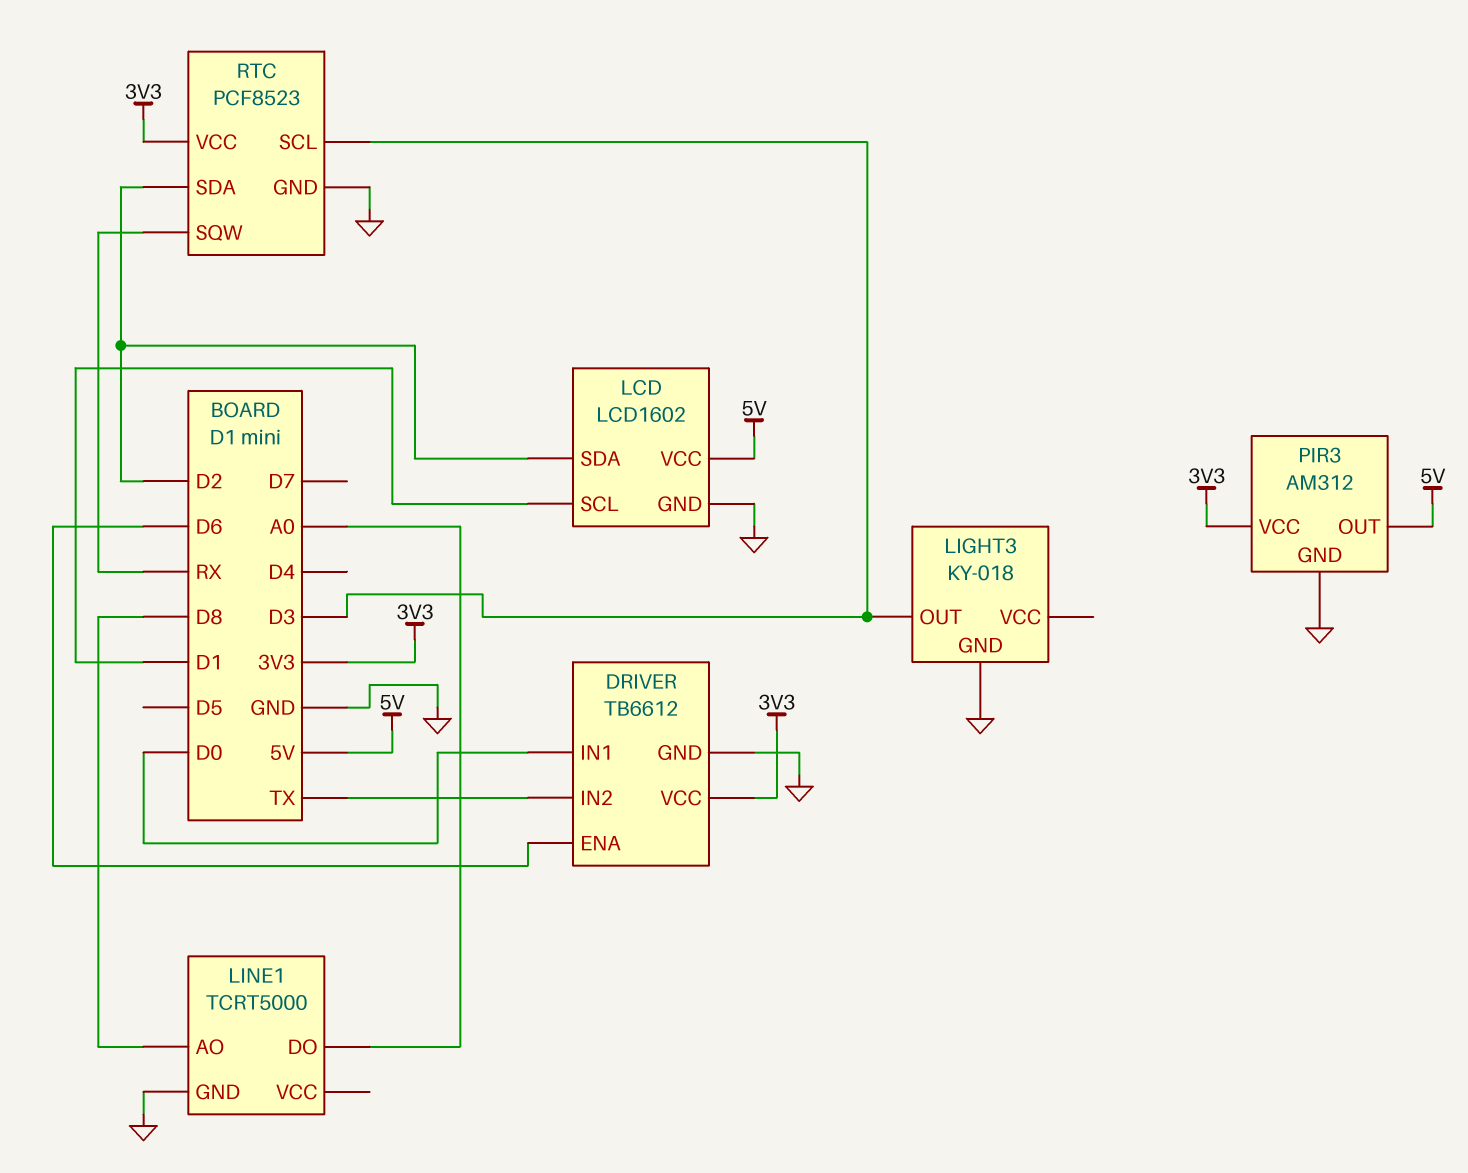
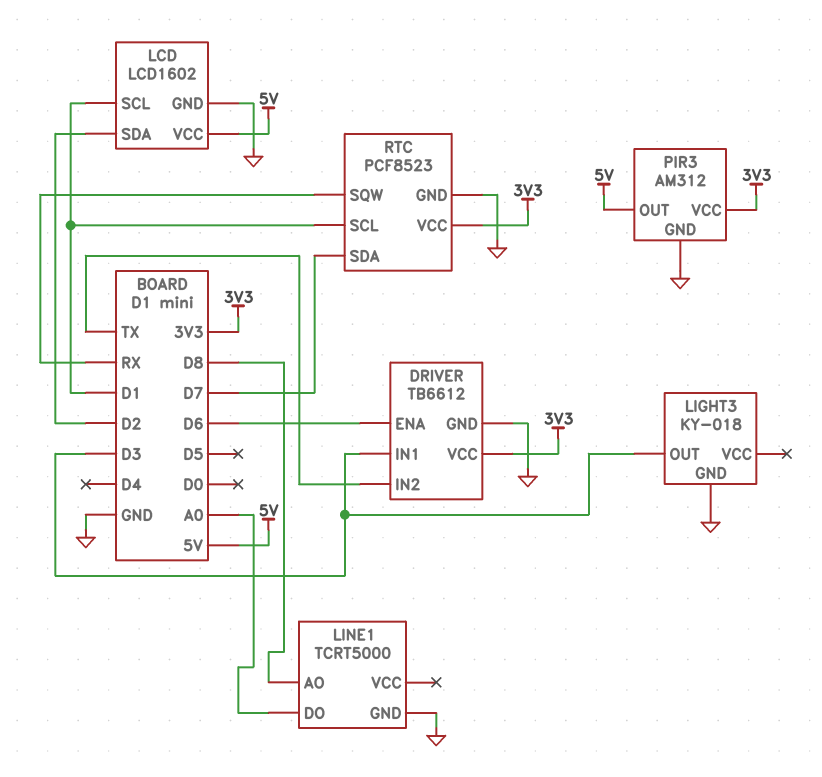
DRIVER pin IN1: D0 -> D3
RTC pin SCL: D3 -> D1
RTC pin SDA: D2 -> D7

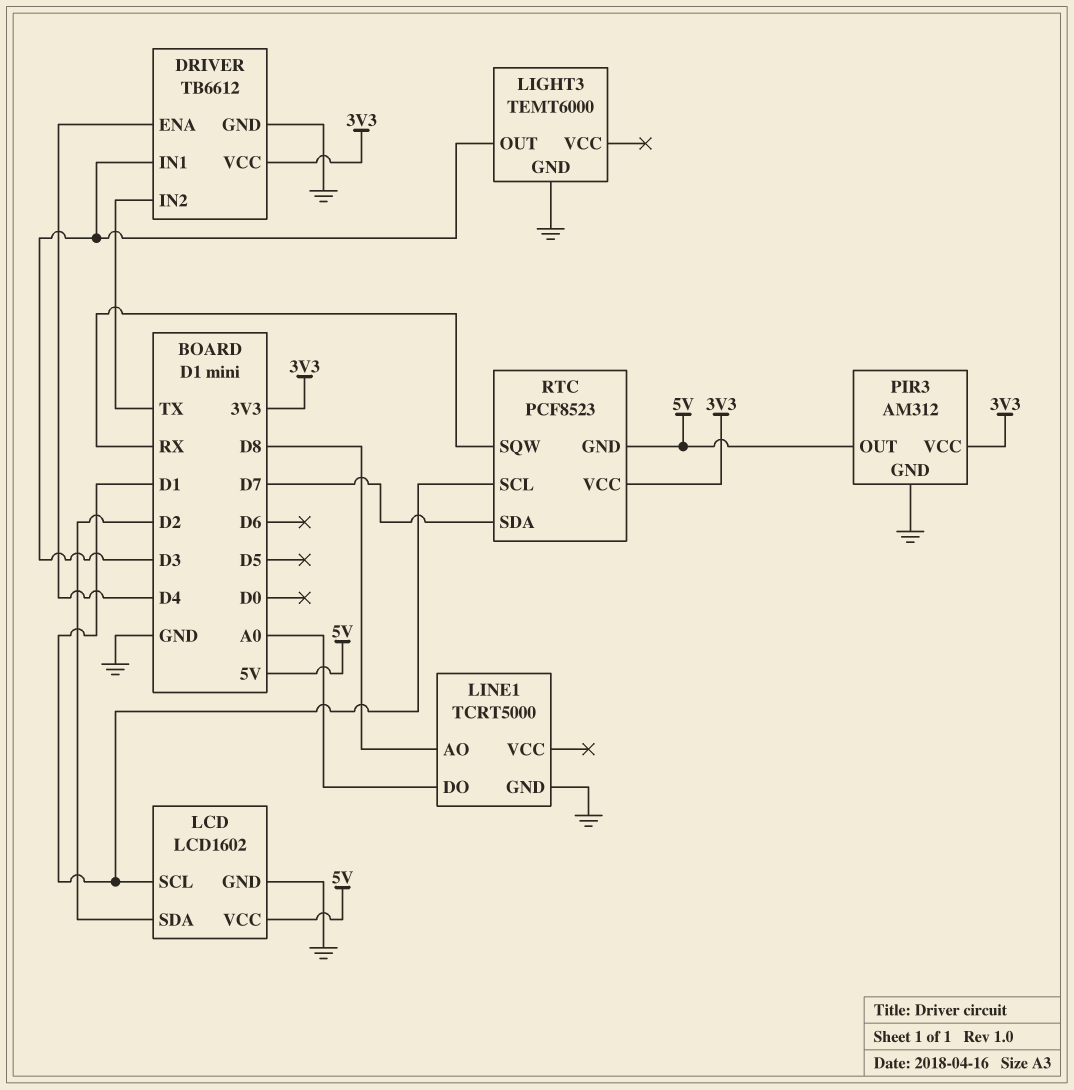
DRIVER pin ENA: D6 -> D4
LIGHT3: KY-018 -> TEMT6000
RTC pin GND: GND -> 5V

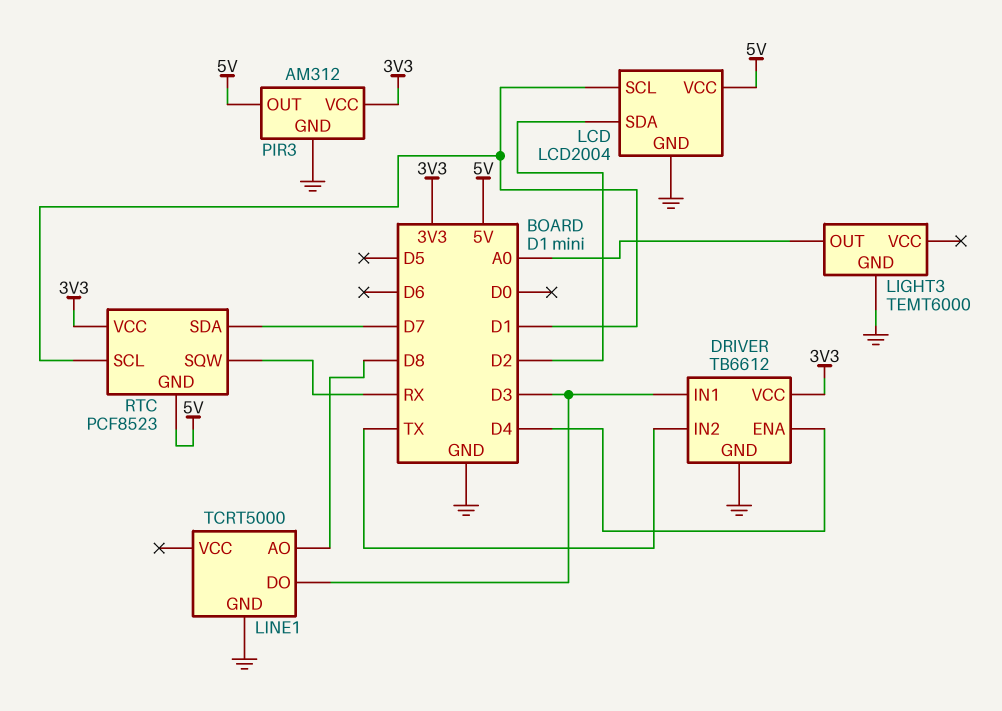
LCD: LCD1602 -> LCD2004
LIGHT3 pin OUT: D3 -> A0
LINE1 pin DO: A0 -> D3

